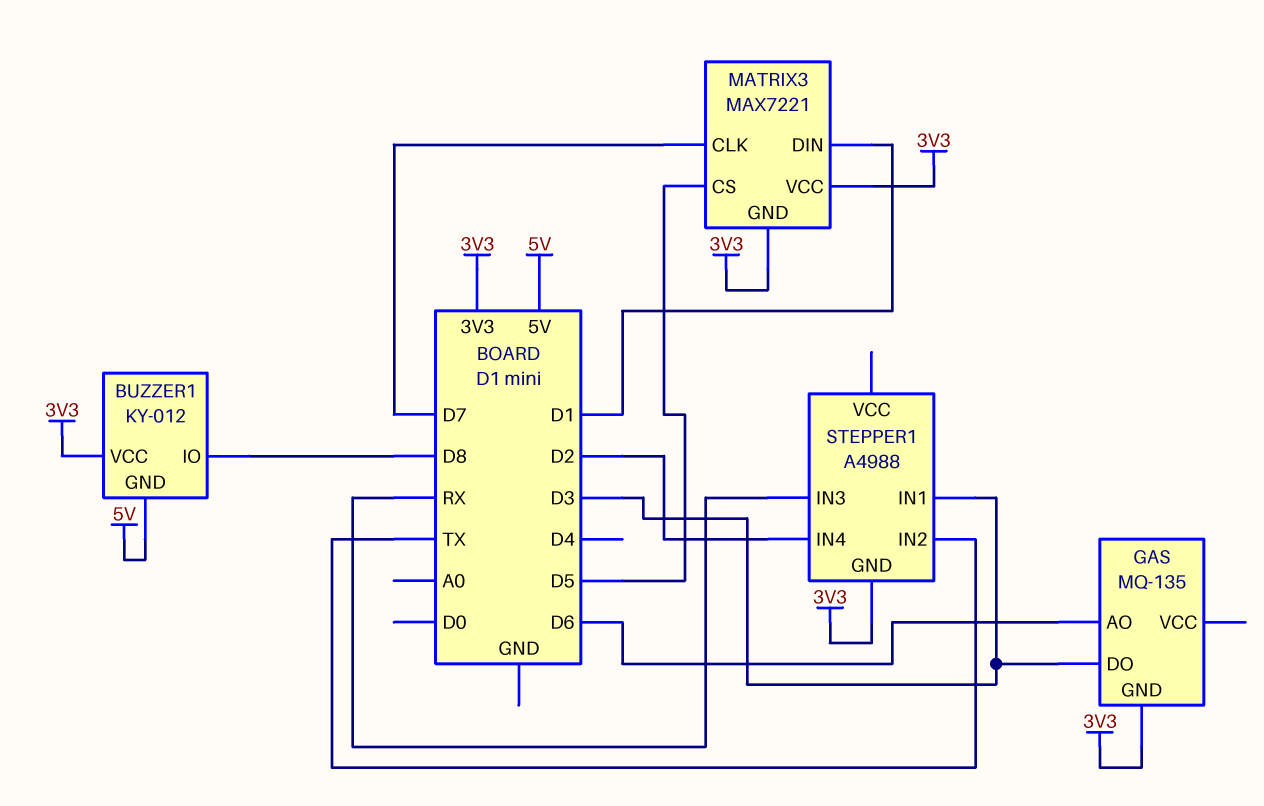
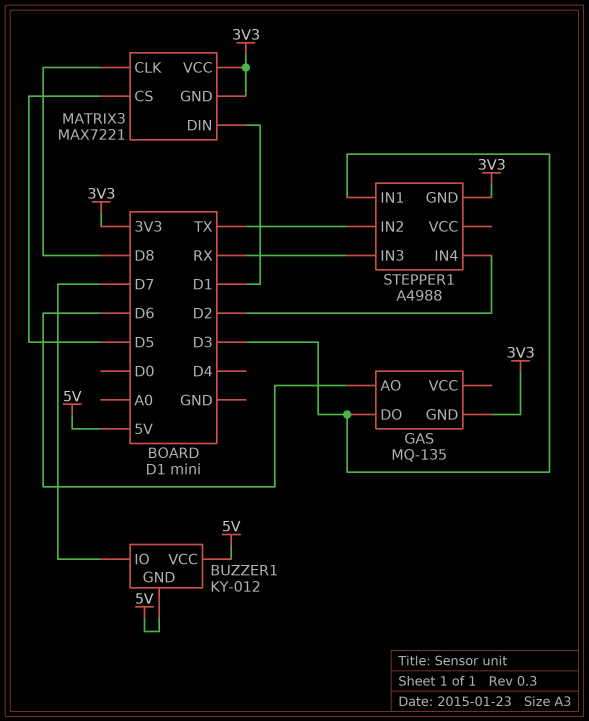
BUZZER1 pin IO: D8 -> D7
BUZZER1 pin VCC: 3V3 -> 5V
MATRIX3 pin CLK: D7 -> D8

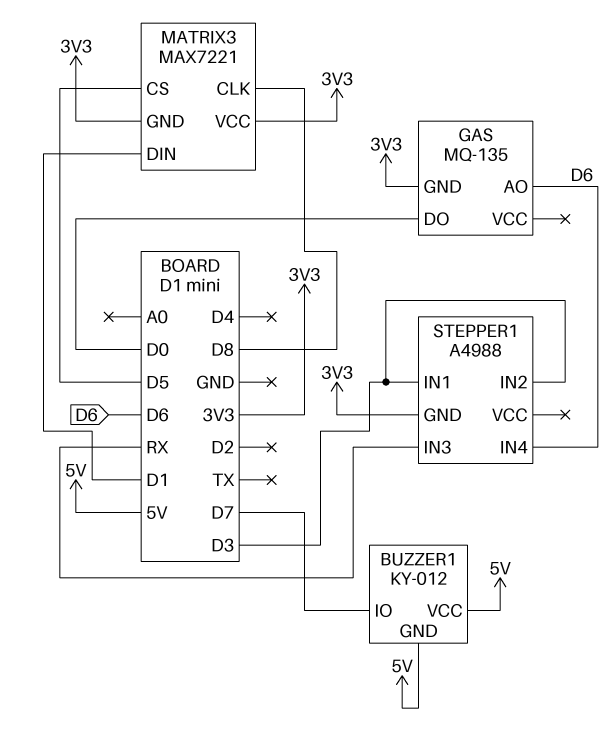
GAS pin DO: D3 -> D0
STEPPER1 pin IN2: TX -> D3
STEPPER1 pin IN4: D2 -> D6

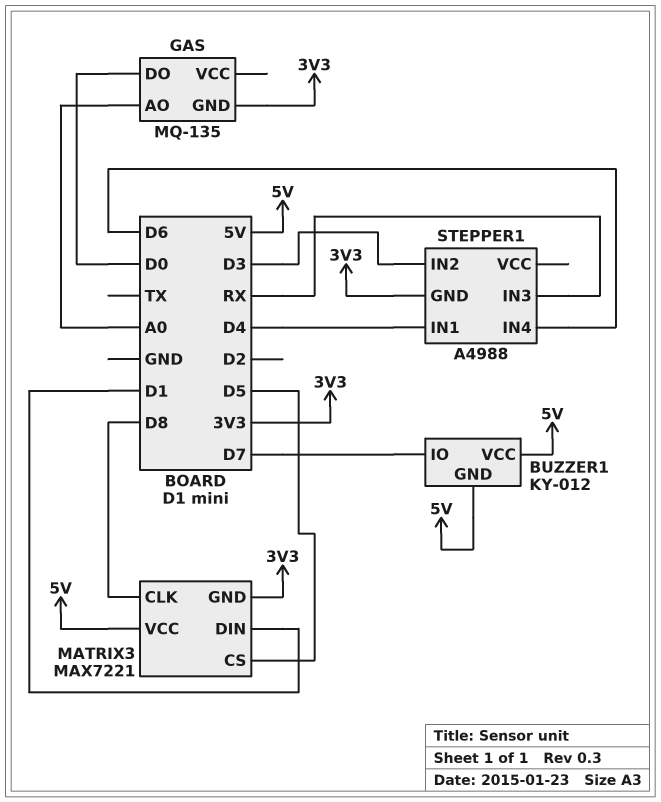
GAS pin AO: D6 -> A0
MATRIX3 pin VCC: 3V3 -> 5V
STEPPER1 pin IN1: D3 -> D4

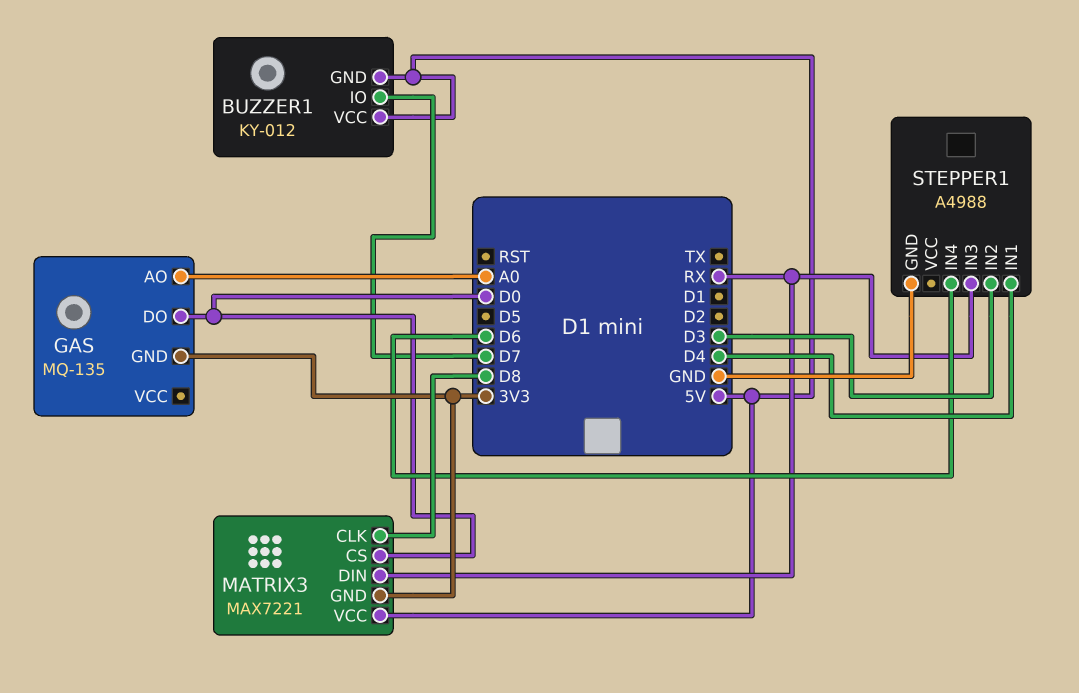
MATRIX3 pin CS: D5 -> D0
MATRIX3 pin DIN: D1 -> RX
STEPPER1 pin GND: 3V3 -> GND

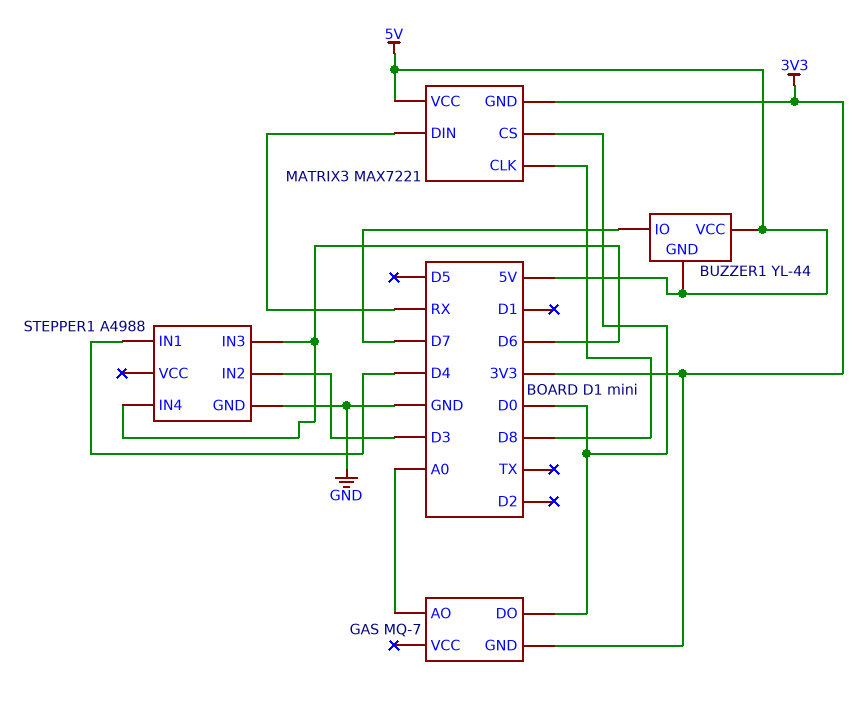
BUZZER1: KY-012 -> YL-44
GAS: MQ-135 -> MQ-7
STEPPER1 pin IN3: RX -> D6

